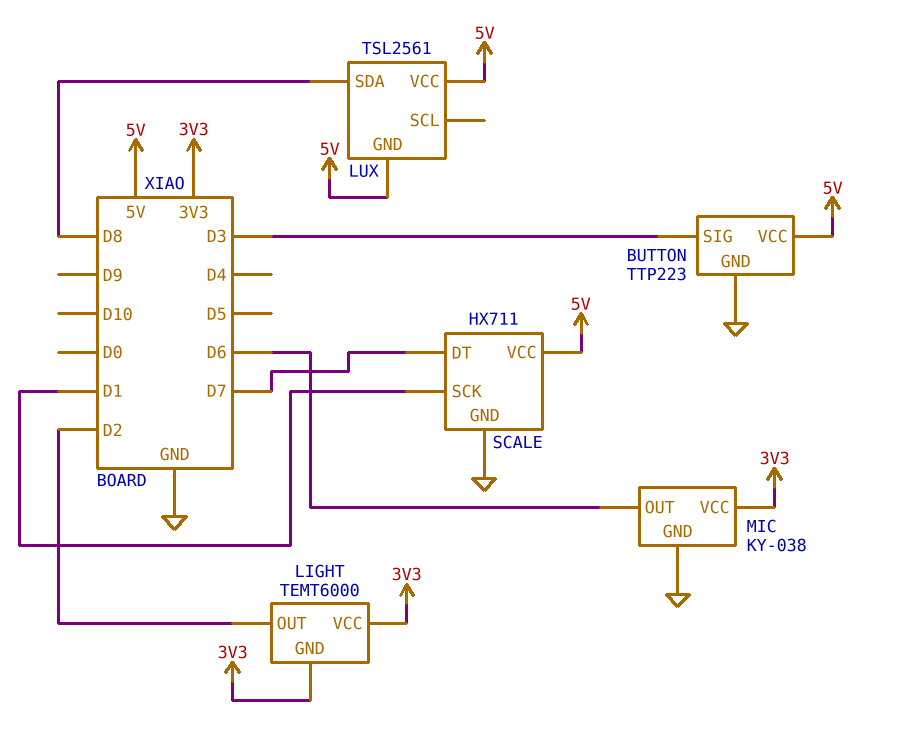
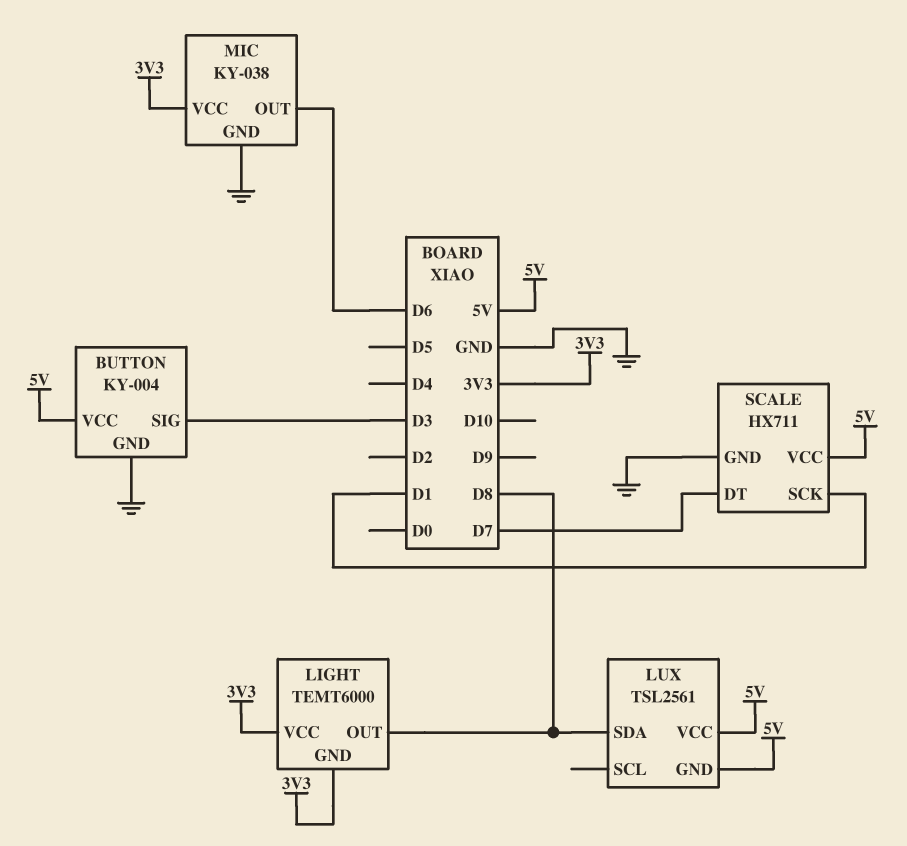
BUTTON: TTP223 -> KY-004
LIGHT pin OUT: D2 -> D8

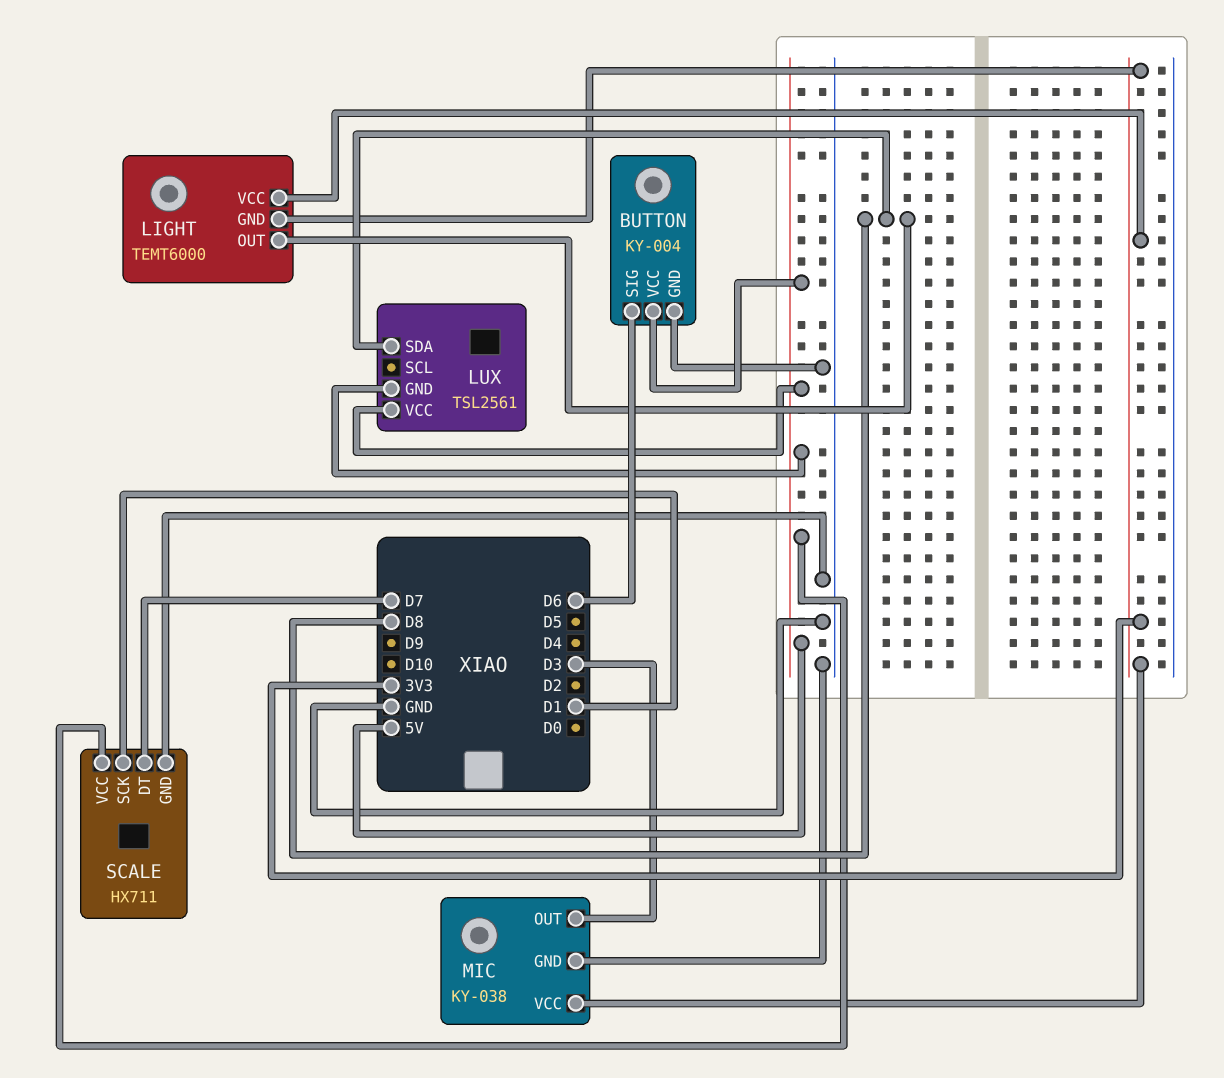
BUTTON pin SIG: D3 -> D6
MIC pin OUT: D6 -> D3

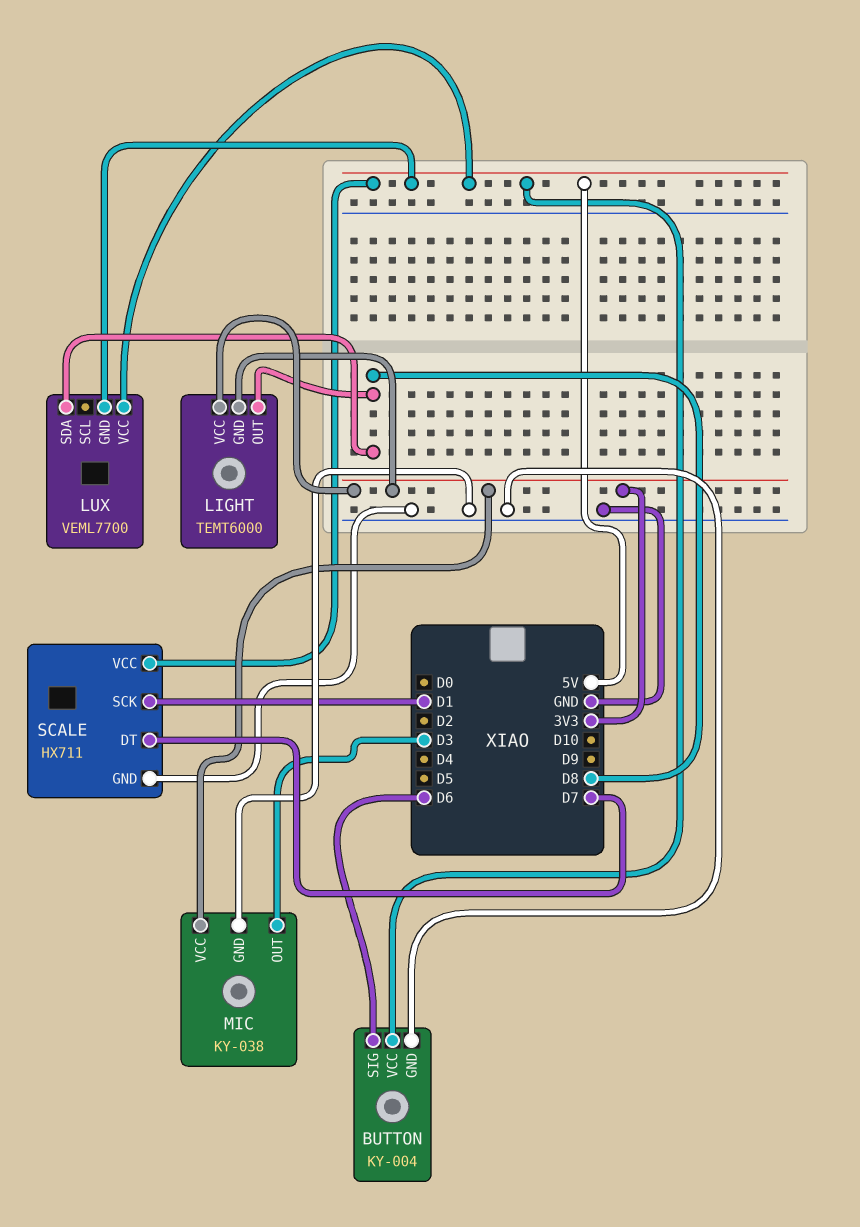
LUX: TSL2561 -> VEML7700

